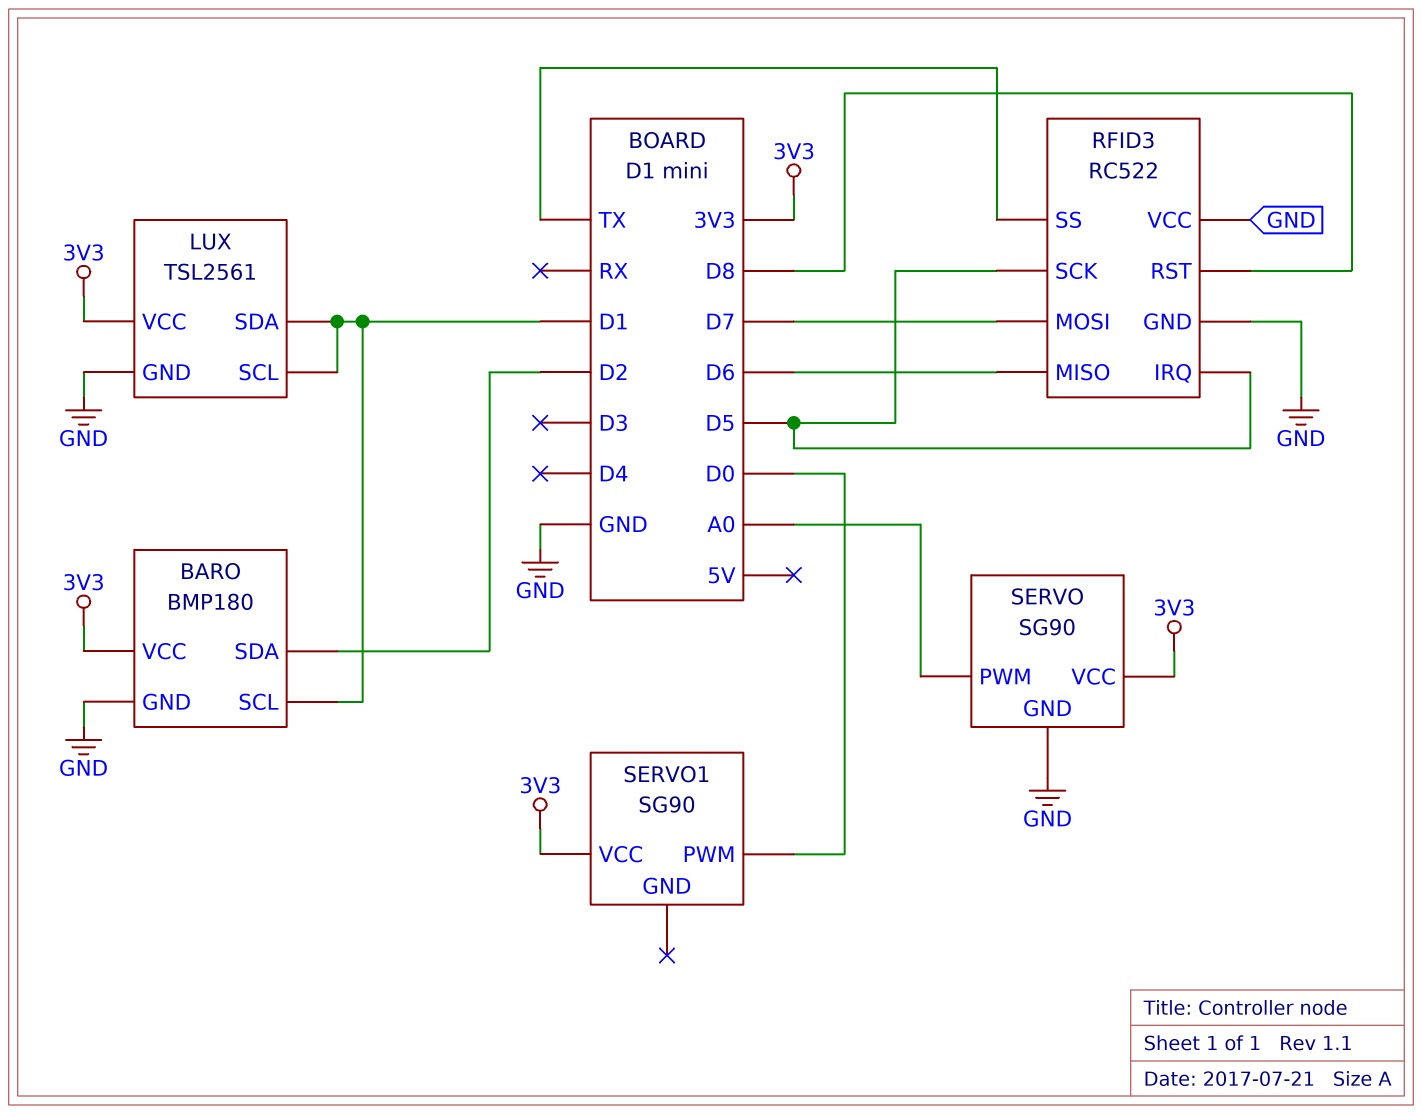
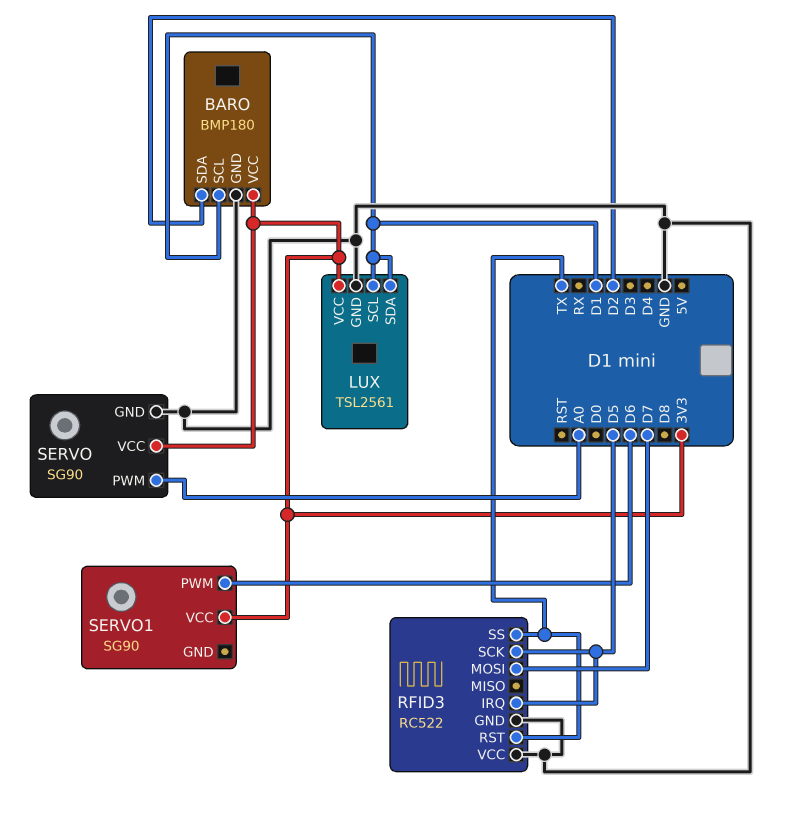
RFID3 pin MISO: D6 -> none
RFID3 pin RST: D8 -> TX
SERVO1 pin PWM: D0 -> D6

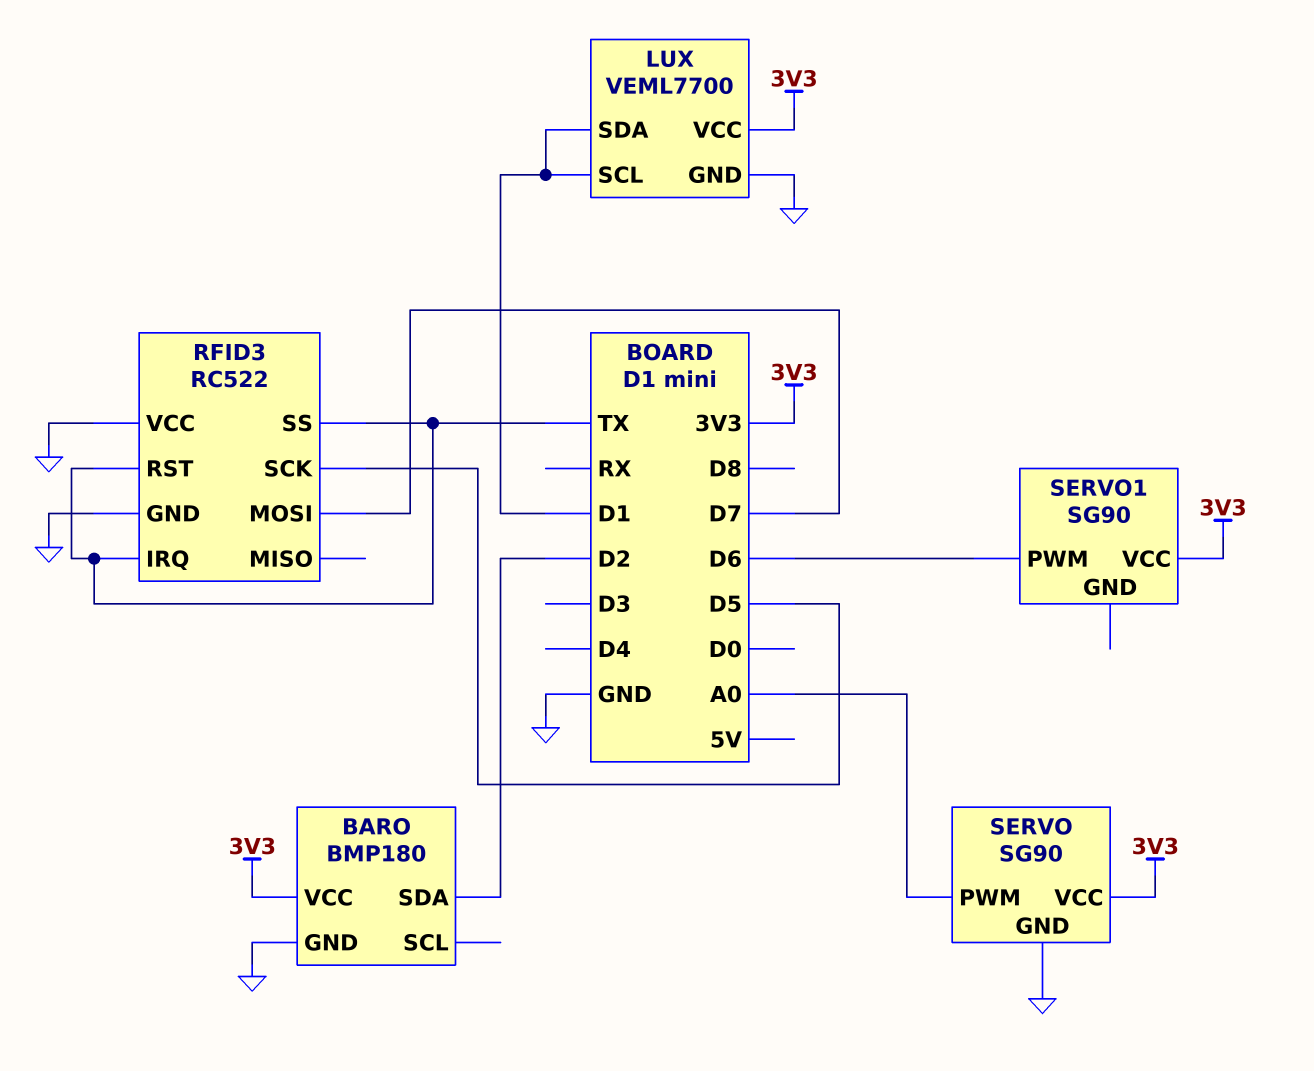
BARO pin SCL: D1 -> none
LUX: TSL2561 -> VEML7700
RFID3 pin IRQ: D5 -> TX

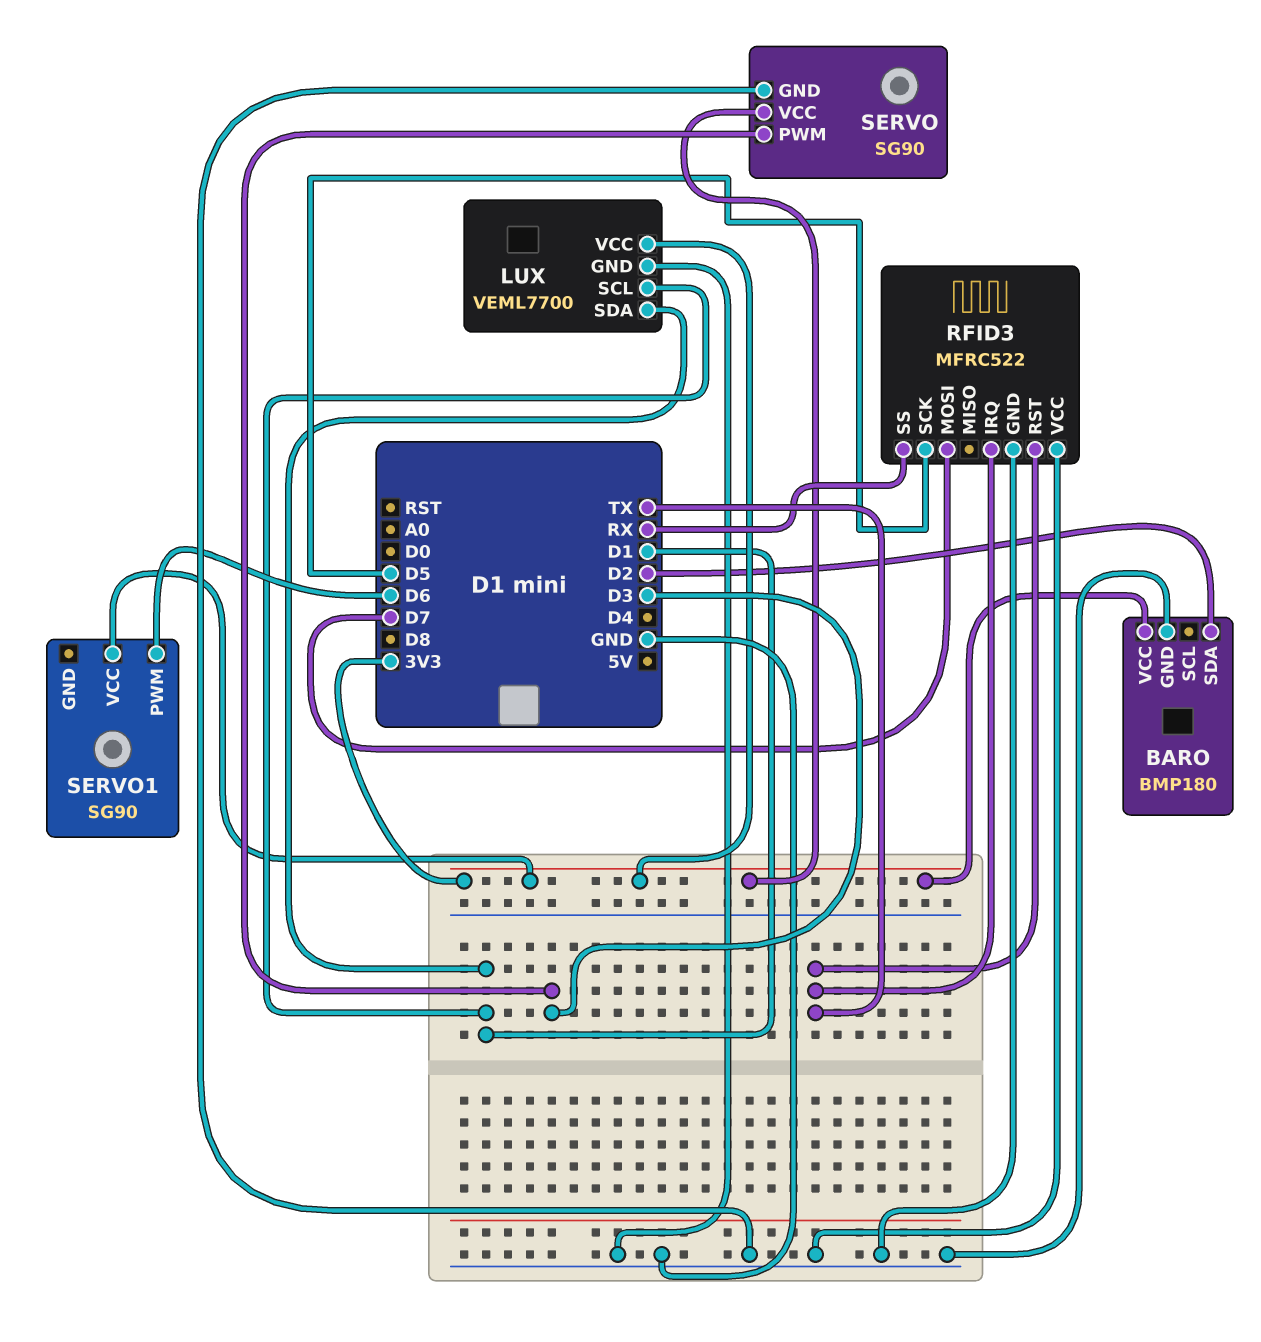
RFID3: RC522 -> MFRC522
RFID3 pin SS: TX -> RX
SERVO pin PWM: A0 -> D3

